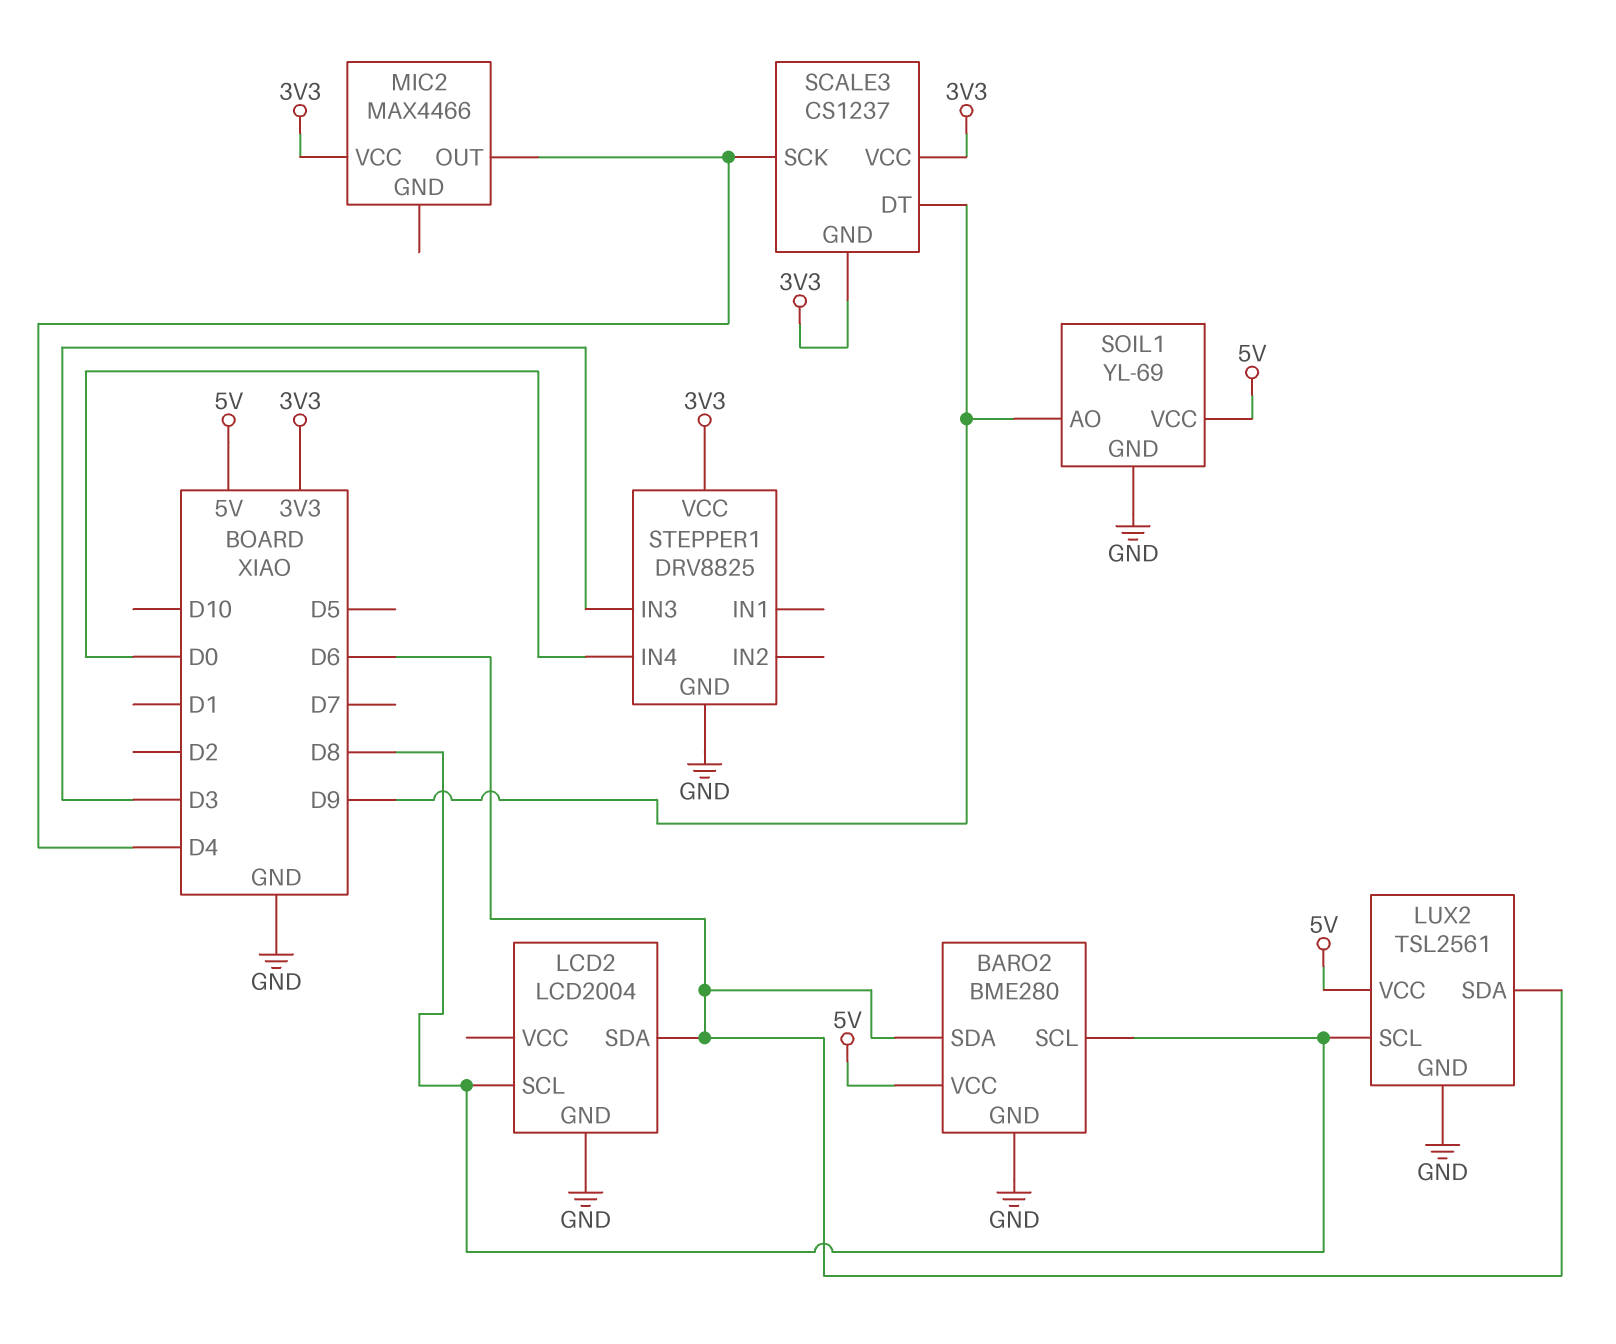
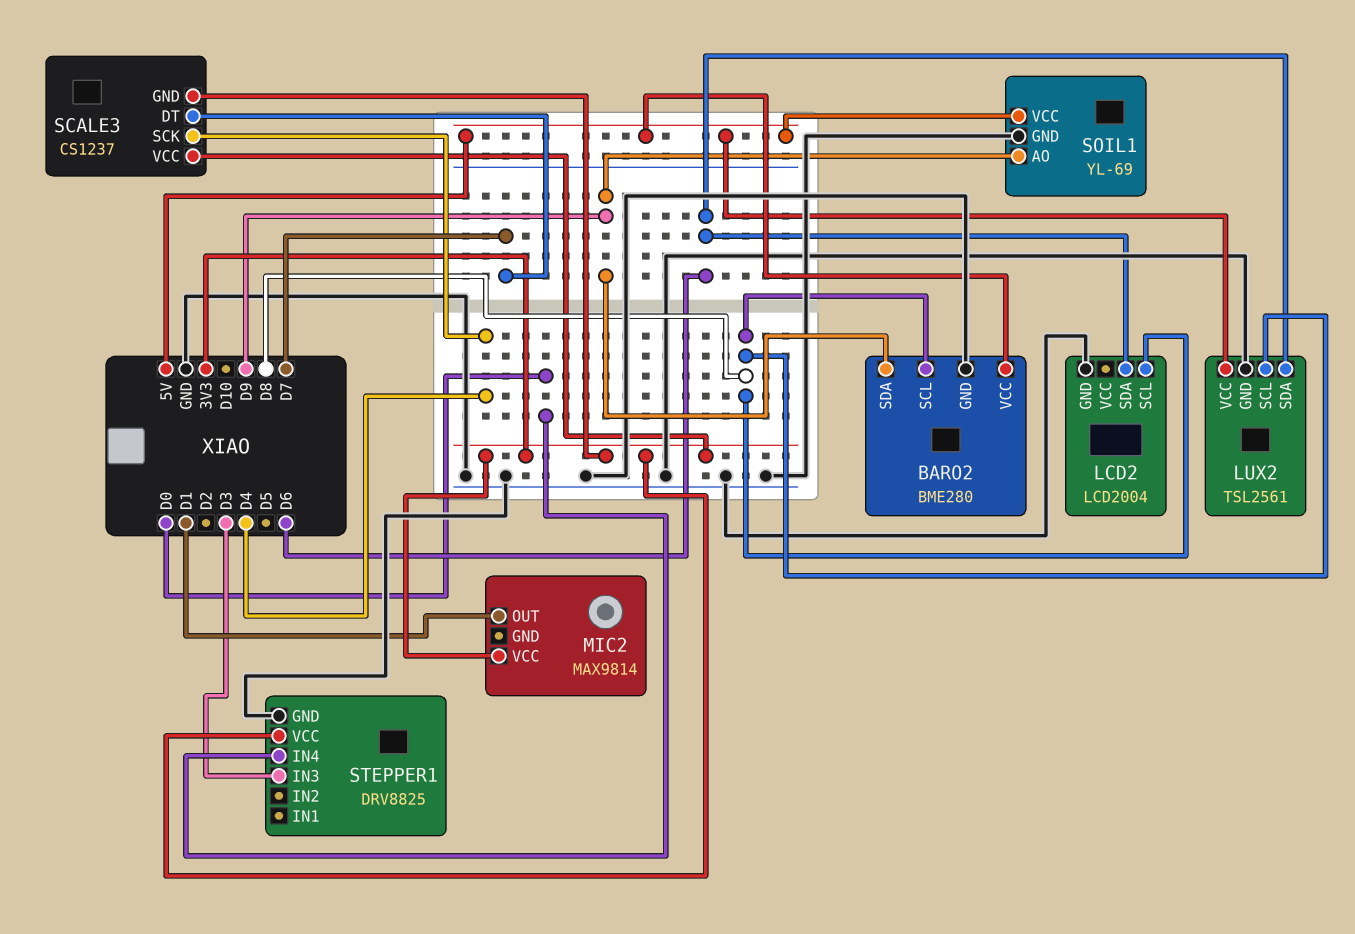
BARO2 pin SDA: D6 -> D9
MIC2: MAX4466 -> MAX9814
MIC2 pin OUT: D4 -> D1
SCALE3 pin DT: D9 -> D7

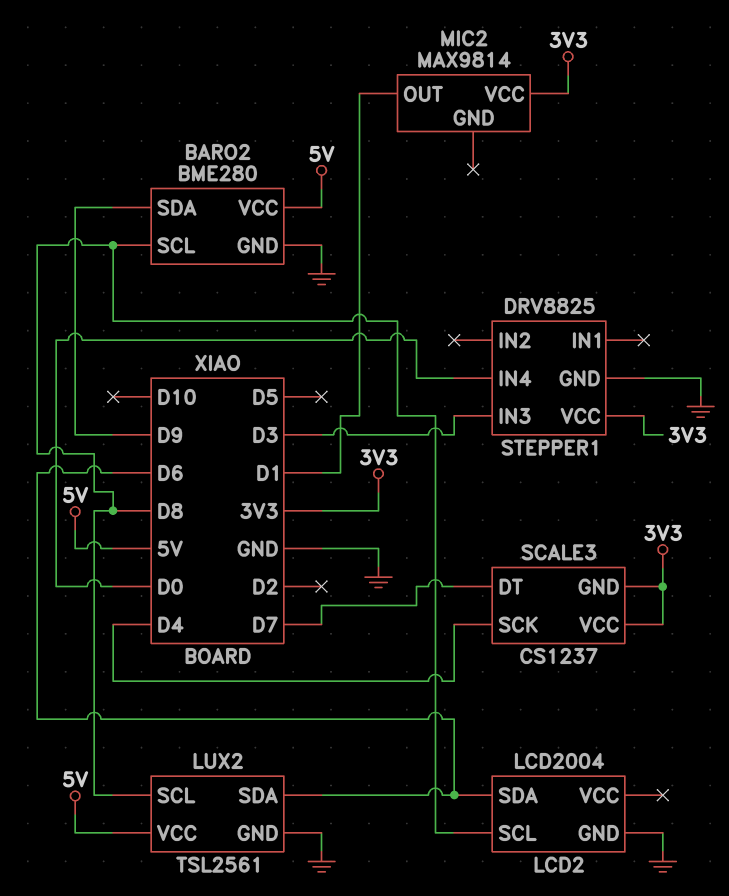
SOIL1: YL-69 -> none
SOIL1 pin AO: D9 -> none
SOIL1 pin GND: GND -> none
SOIL1 pin VCC: 5V -> none

